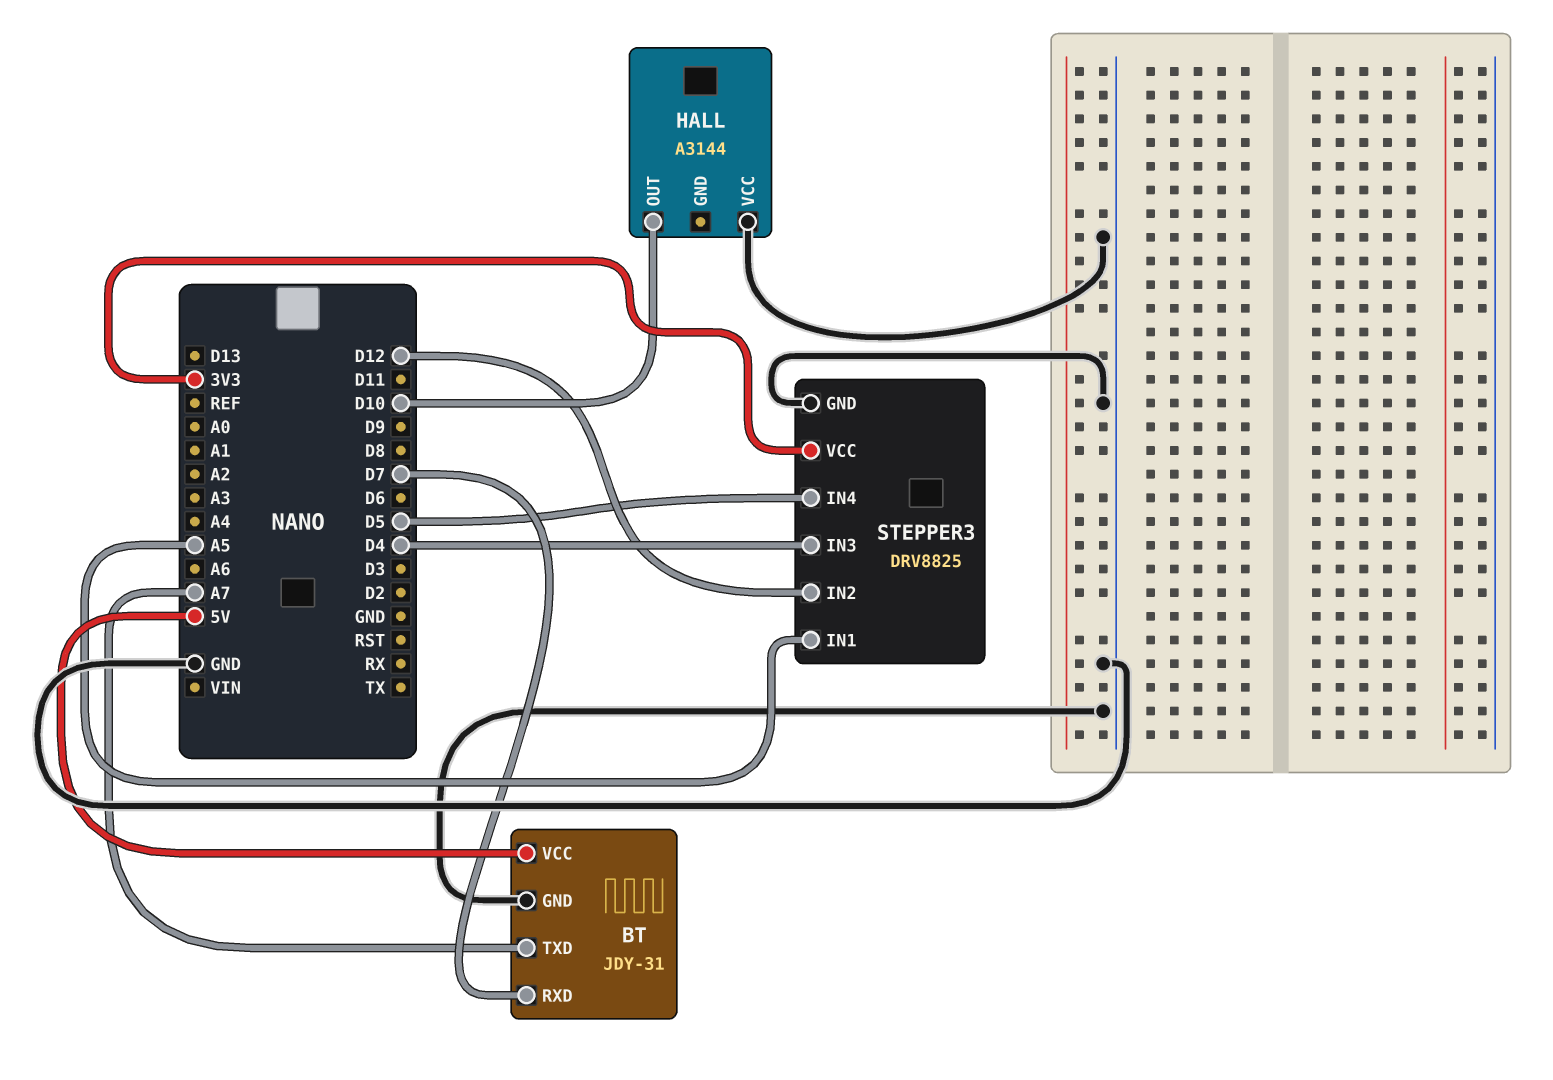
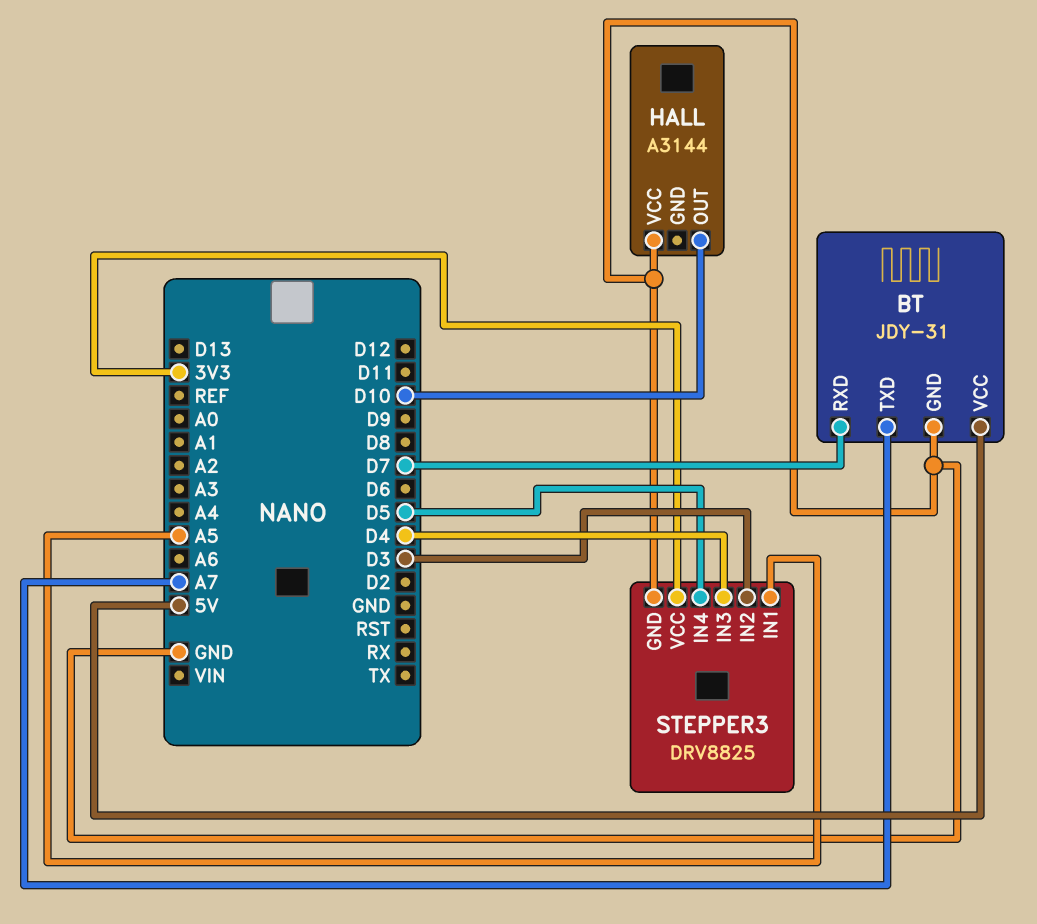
STEPPER3 pin IN2: D12 -> D3

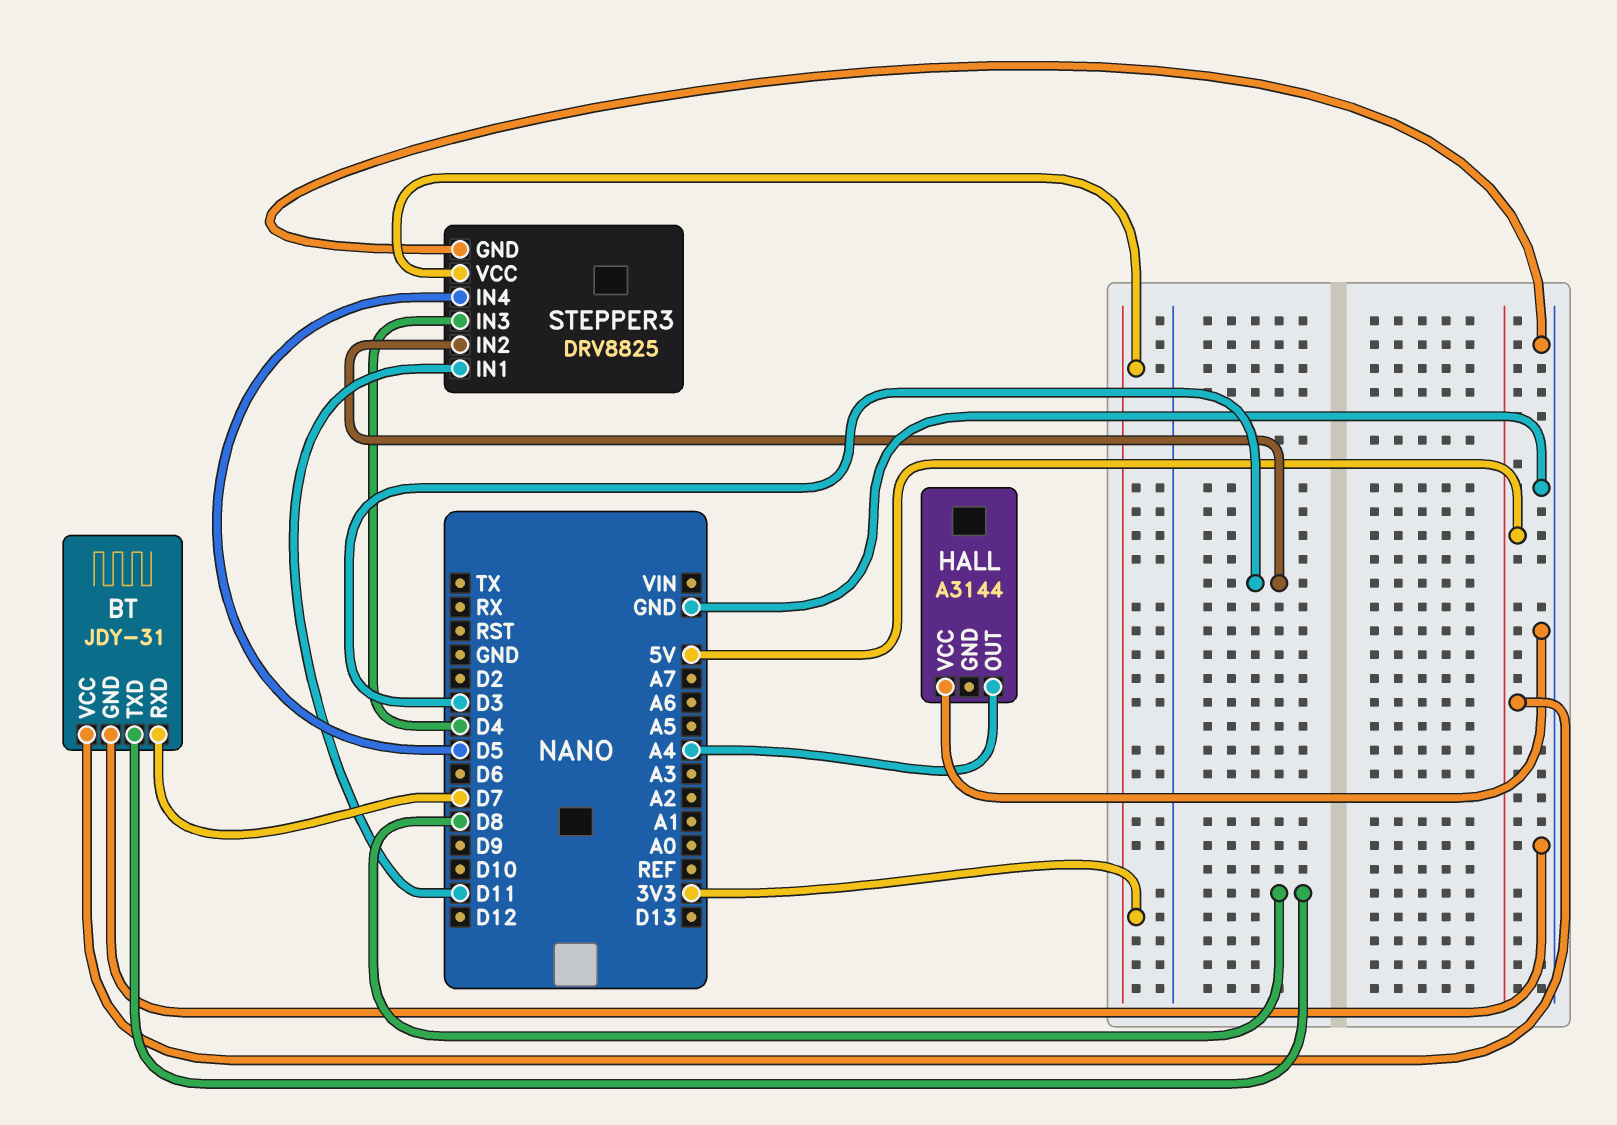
BT pin TXD: A7 -> D8
HALL pin OUT: D10 -> A4
STEPPER3 pin IN1: A5 -> D11

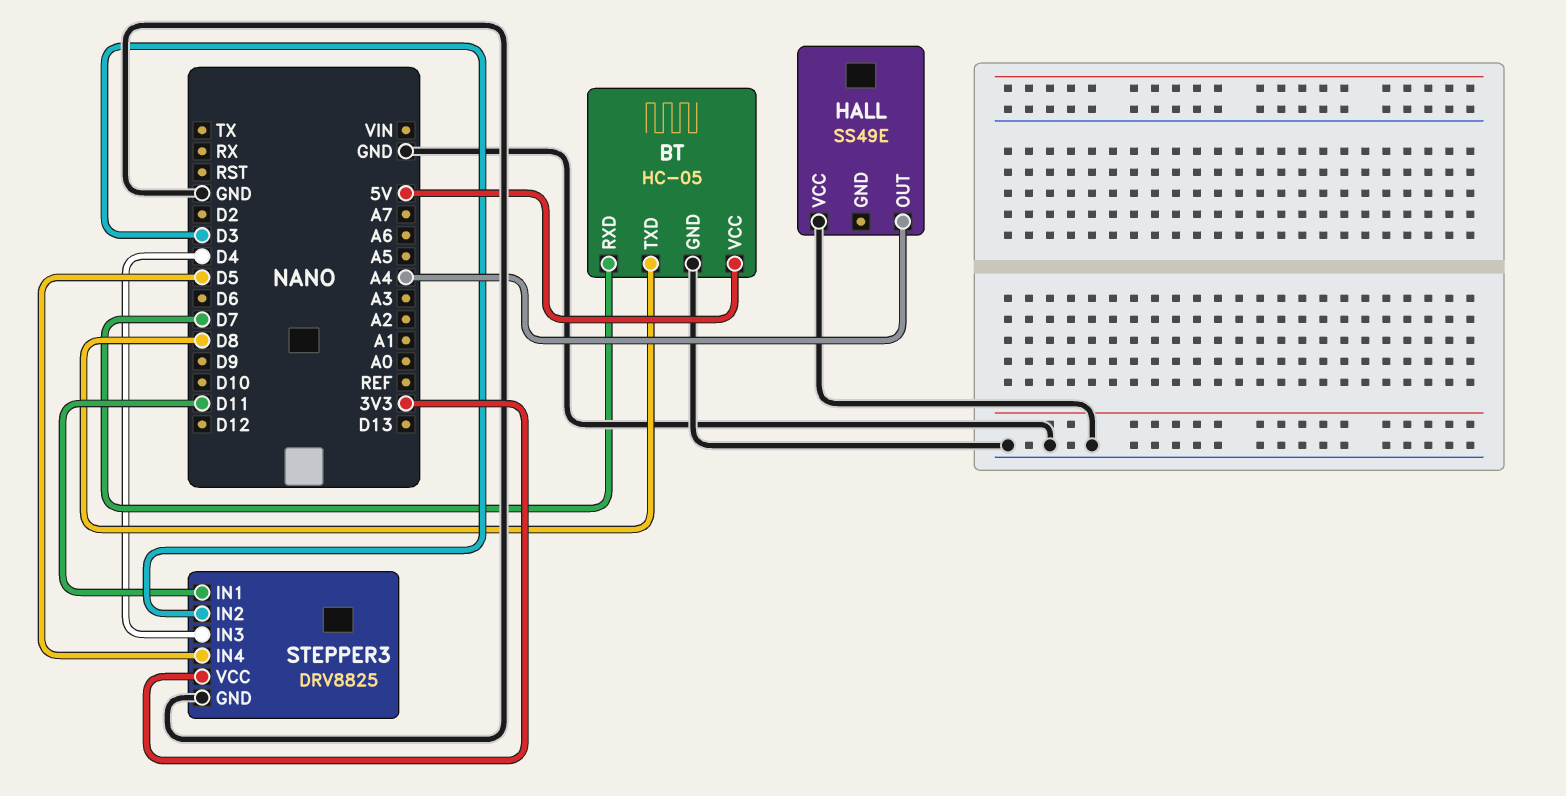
BT: JDY-31 -> HC-05
HALL: A3144 -> SS49E

